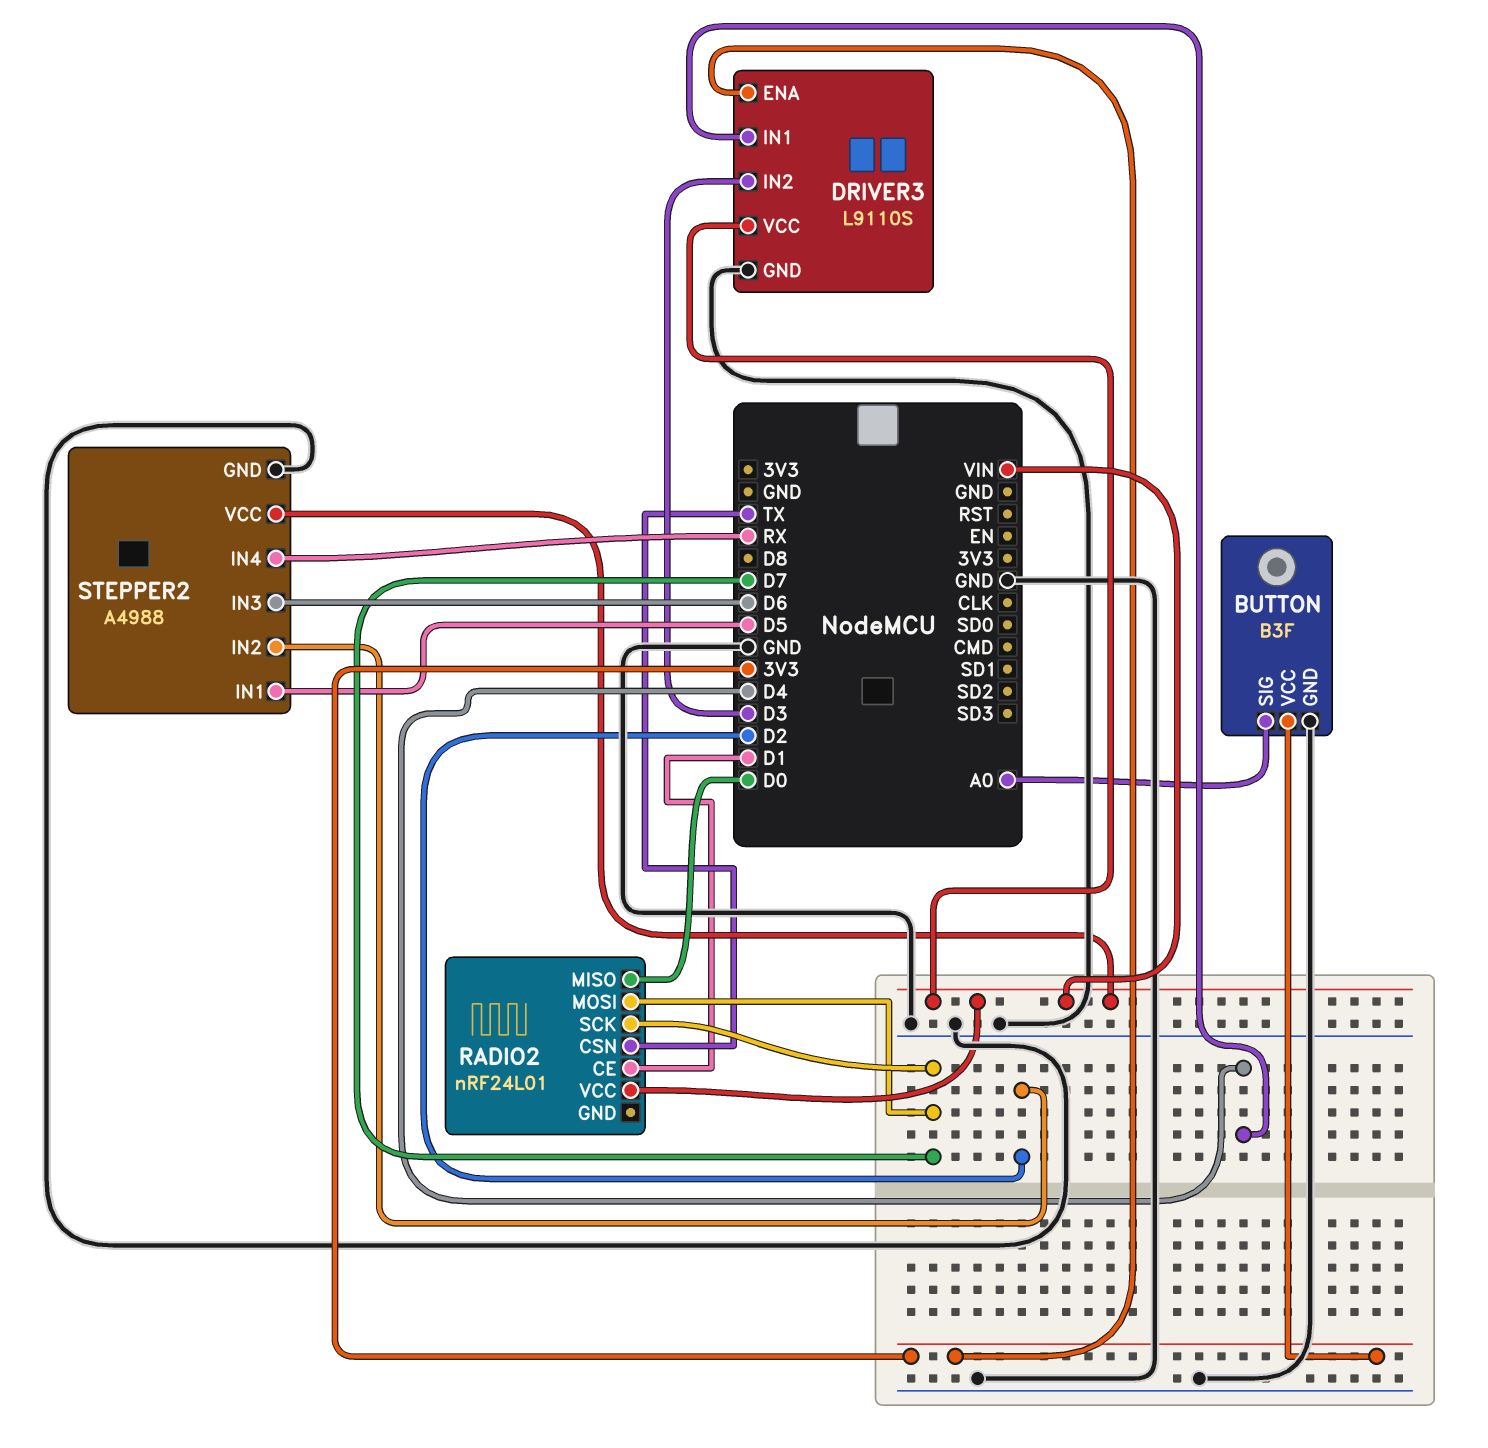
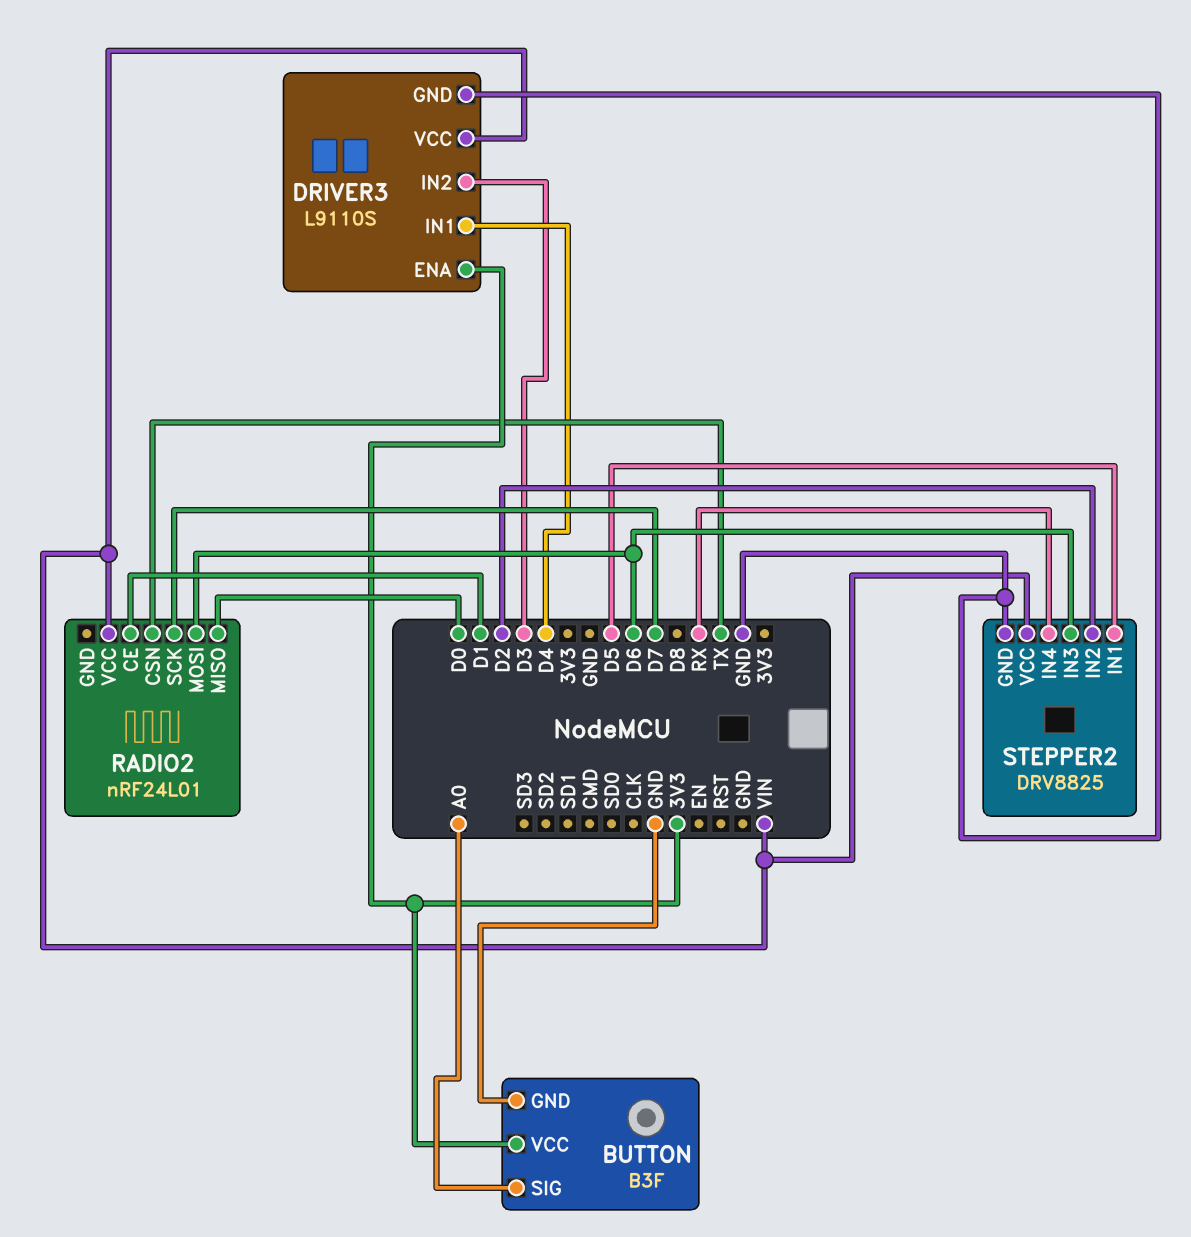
RADIO2 pin MOSI: D7 -> D6
STEPPER2: A4988 -> DRV8825

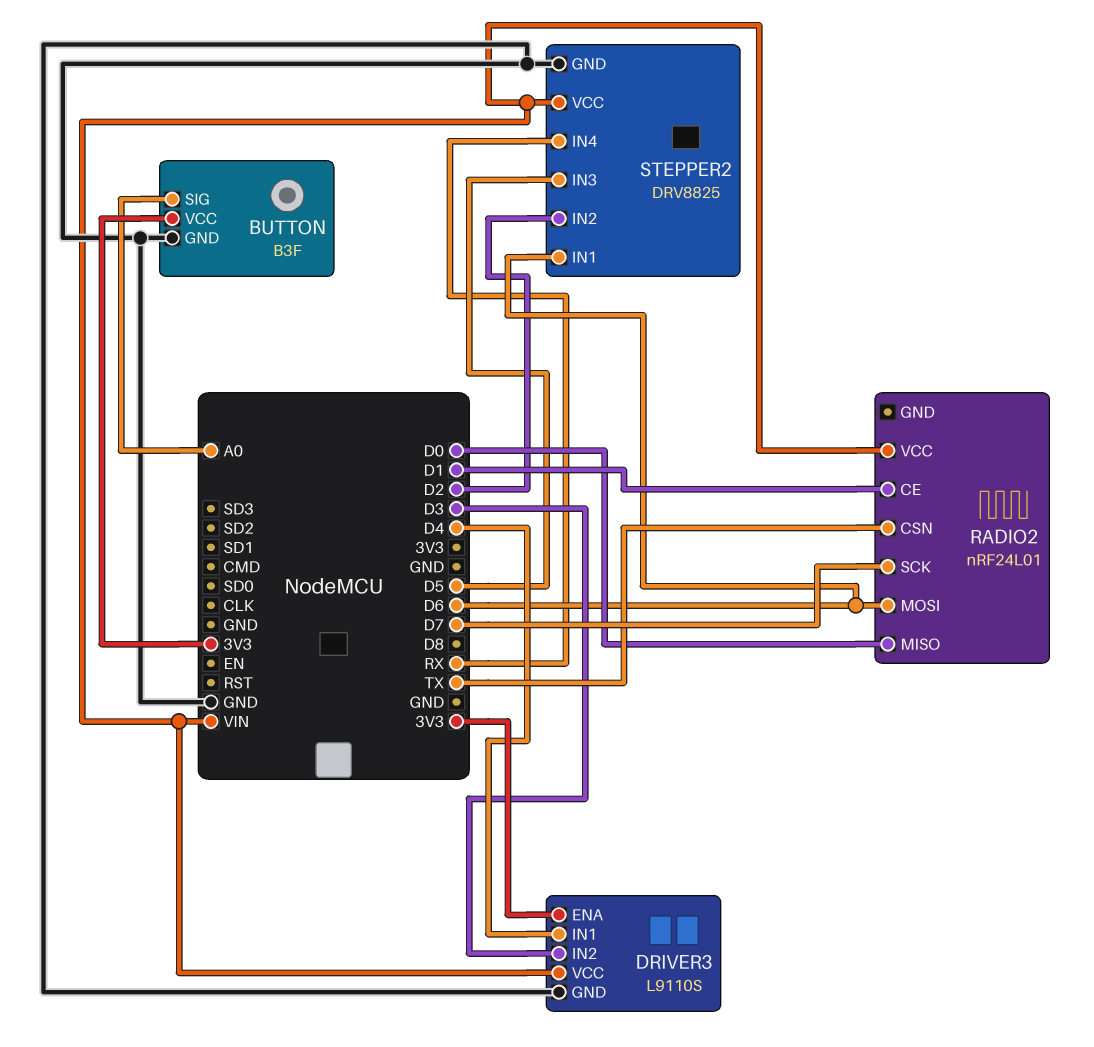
STEPPER2 pin IN1: D5 -> D6
STEPPER2 pin IN3: D6 -> D5

